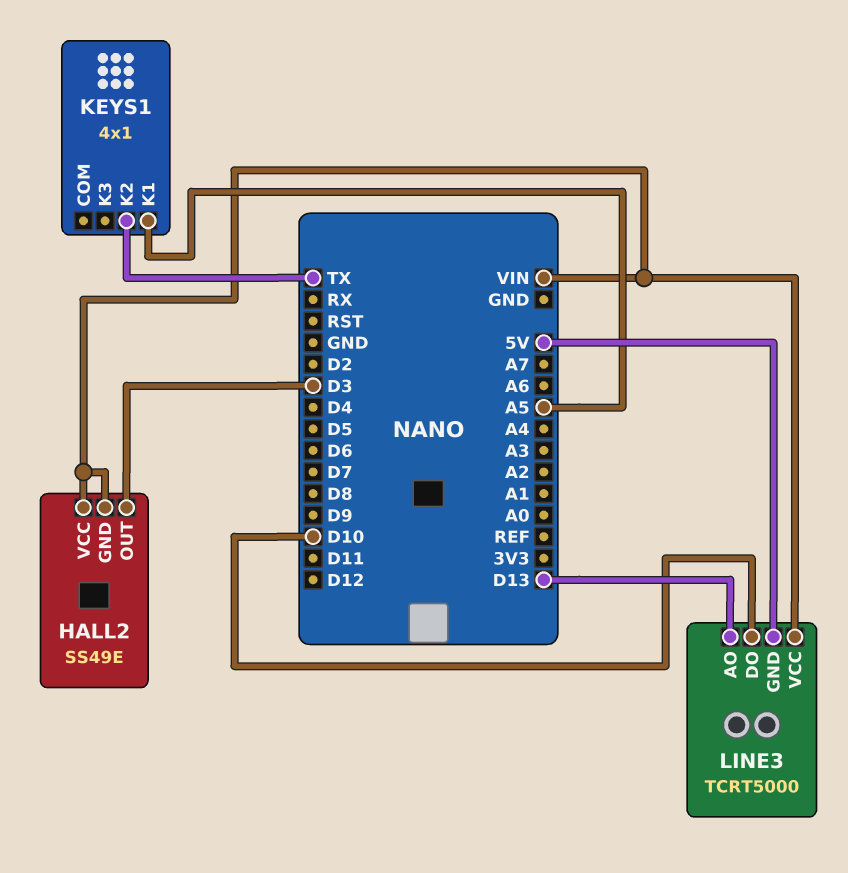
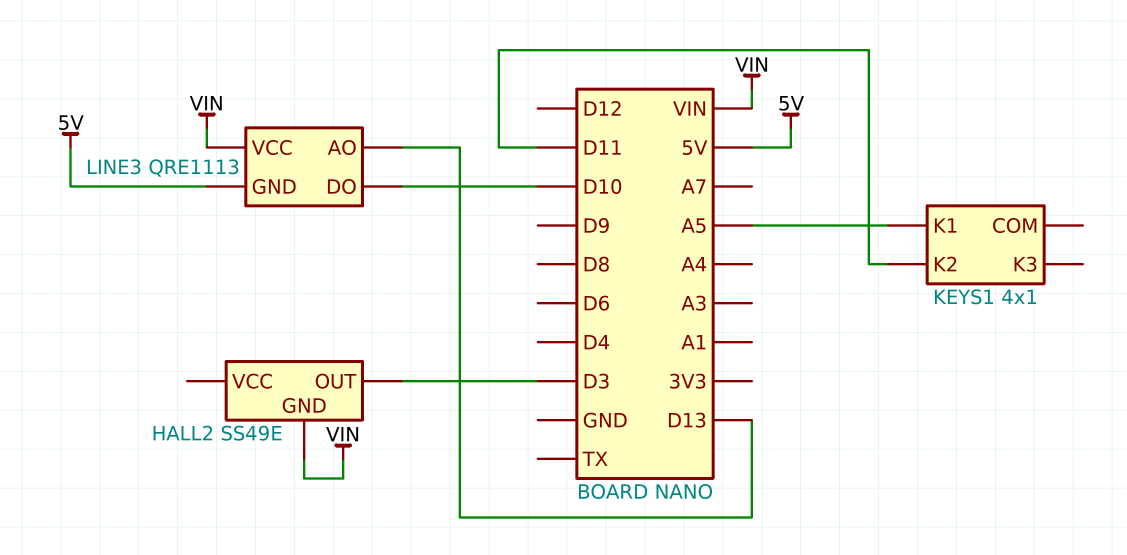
HALL2 pin VCC: VIN -> none
KEYS1 pin K2: TX -> D11
LINE3: TCRT5000 -> QRE1113

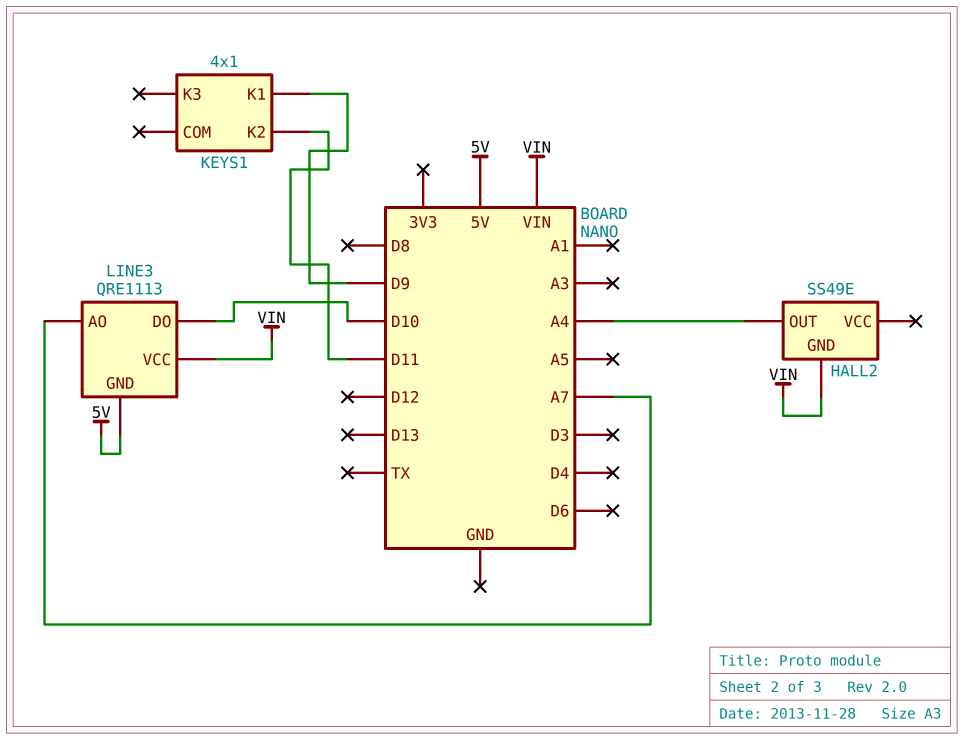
HALL2 pin OUT: D3 -> A4
KEYS1 pin K1: A5 -> D9
LINE3 pin AO: D13 -> A7

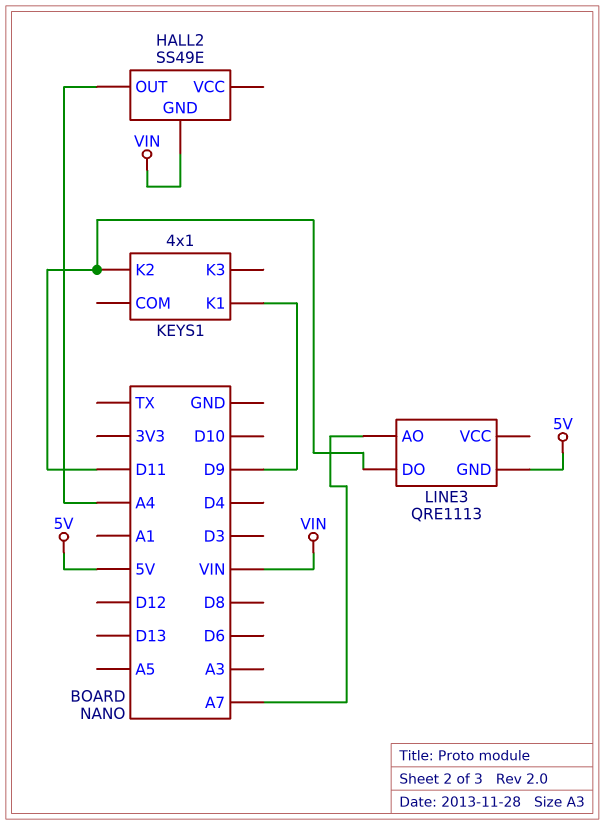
LINE3 pin DO: D10 -> D11
LINE3 pin VCC: VIN -> none

